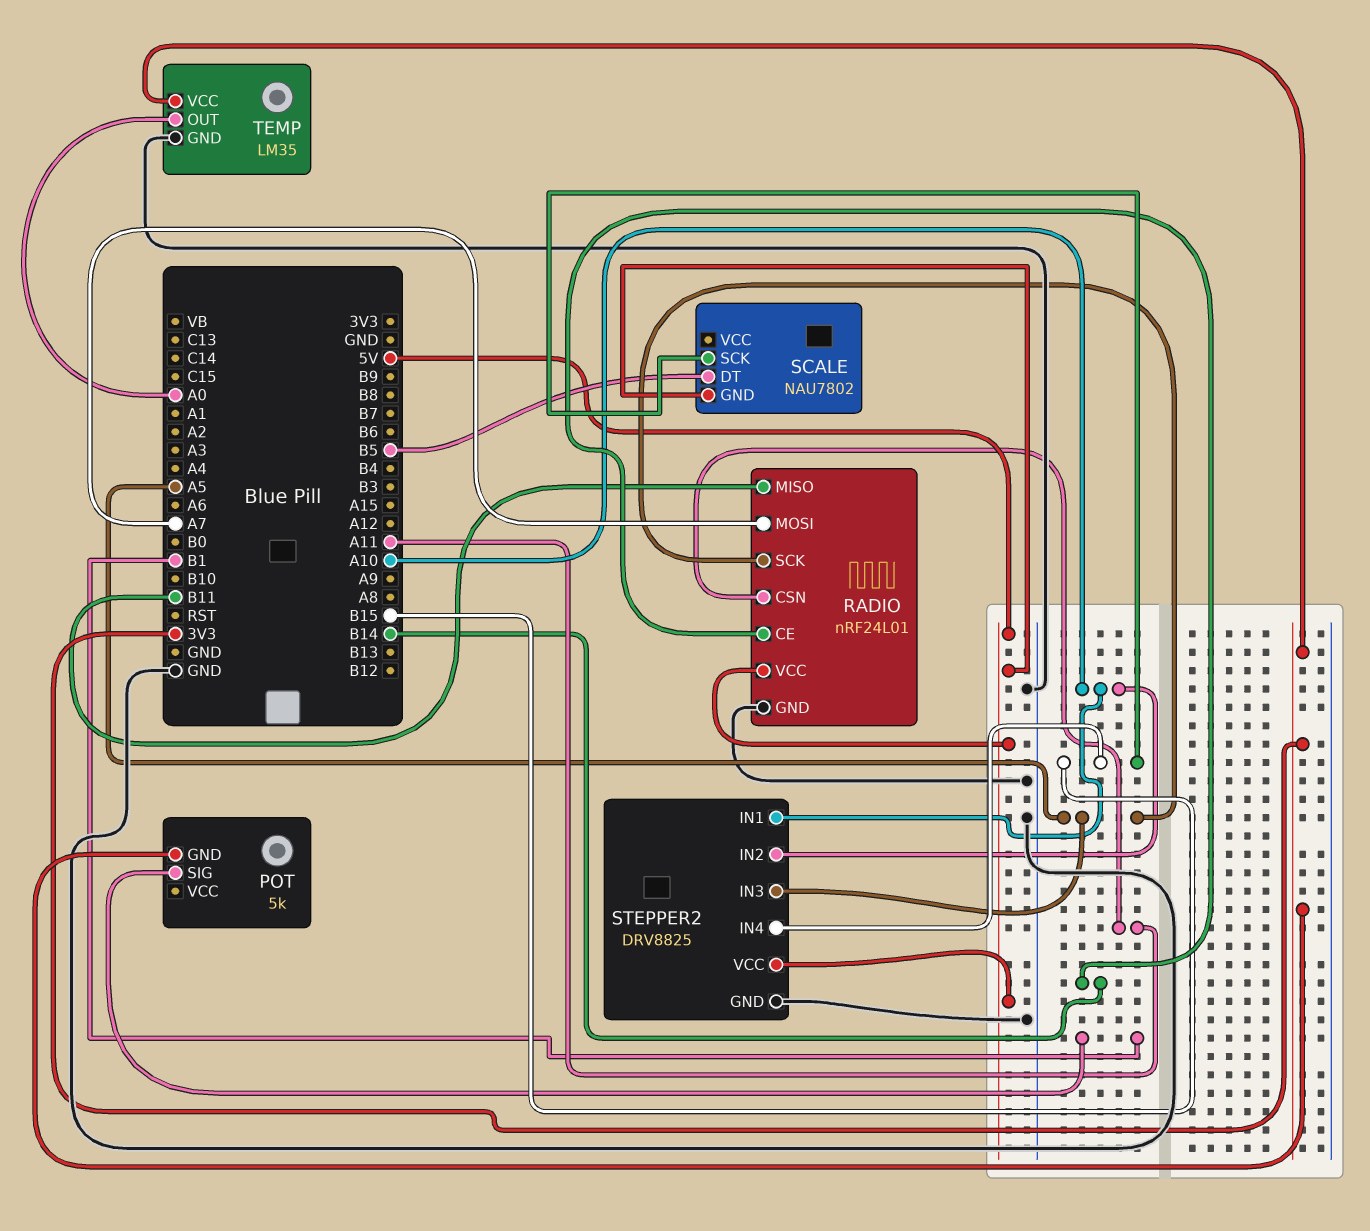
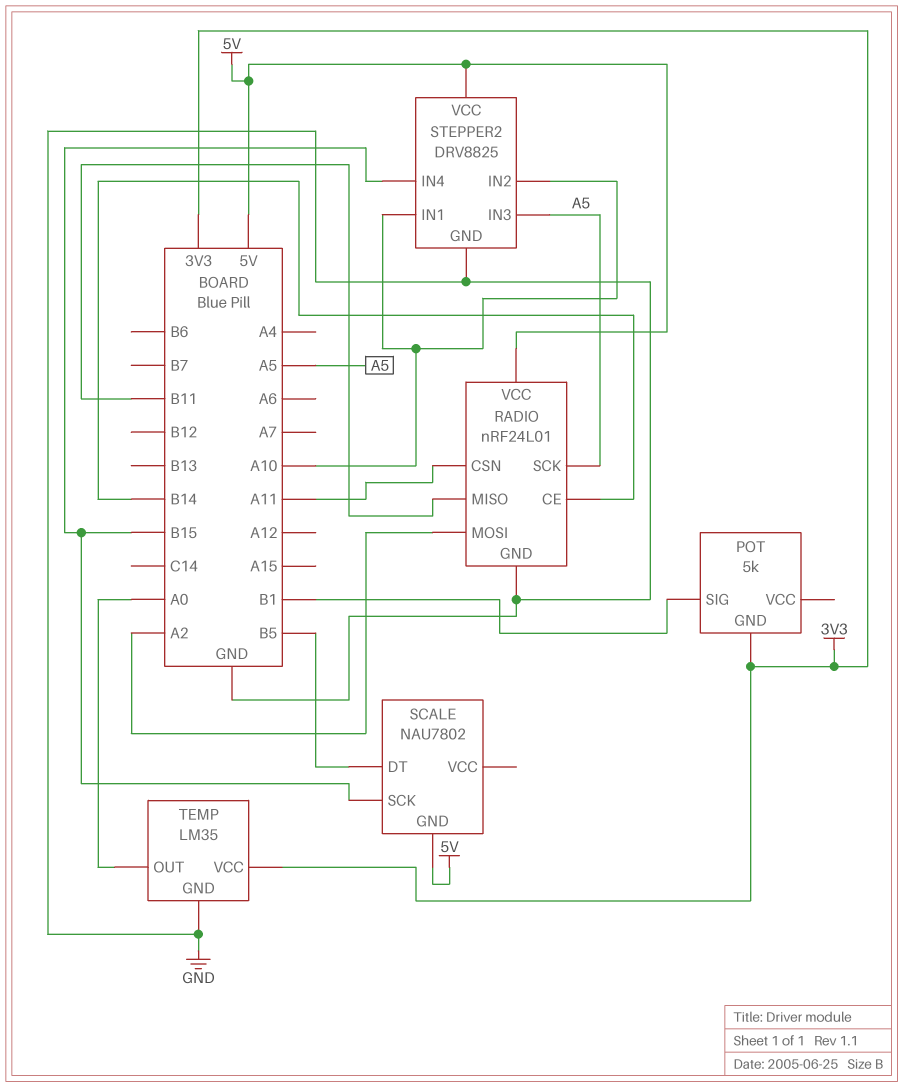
RADIO pin MOSI: A7 -> A2

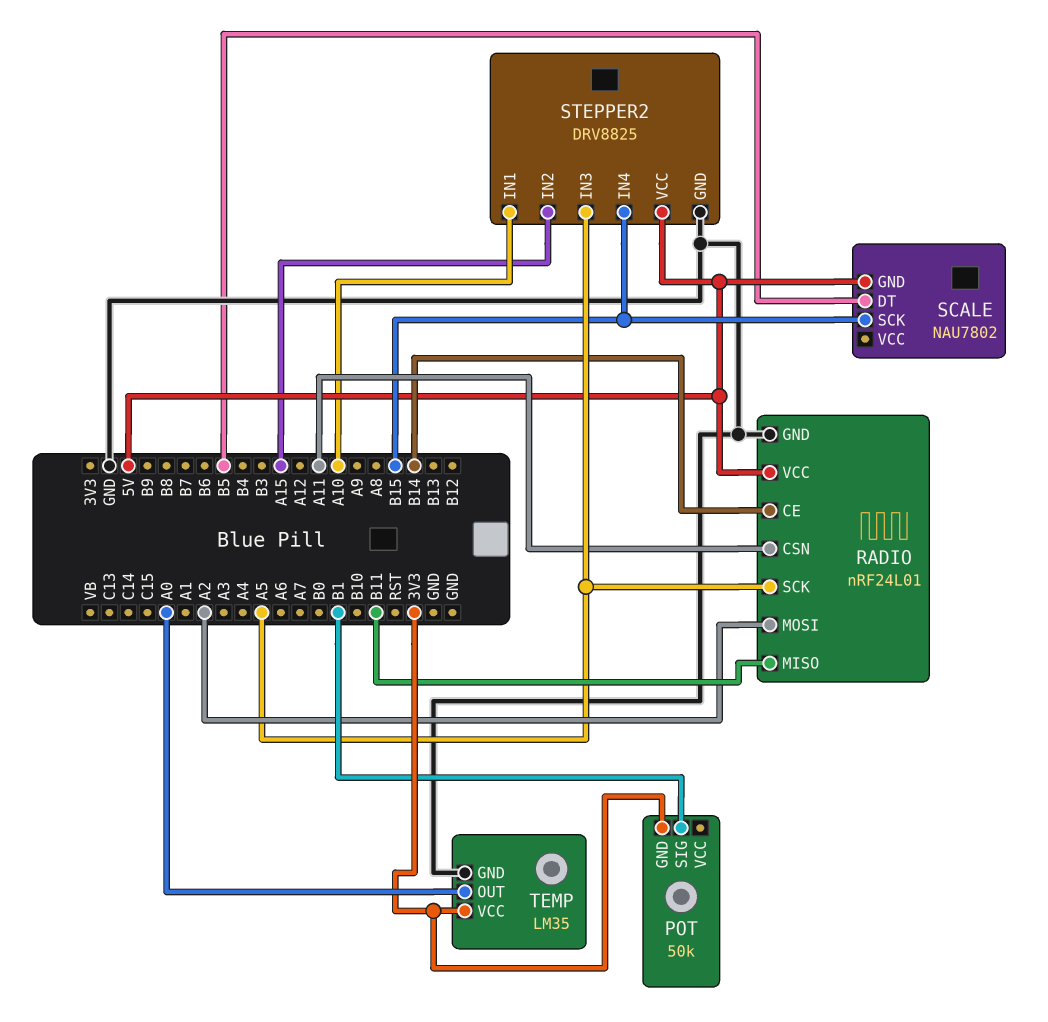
POT: 5k -> 50k
STEPPER2 pin IN2: A10 -> A15

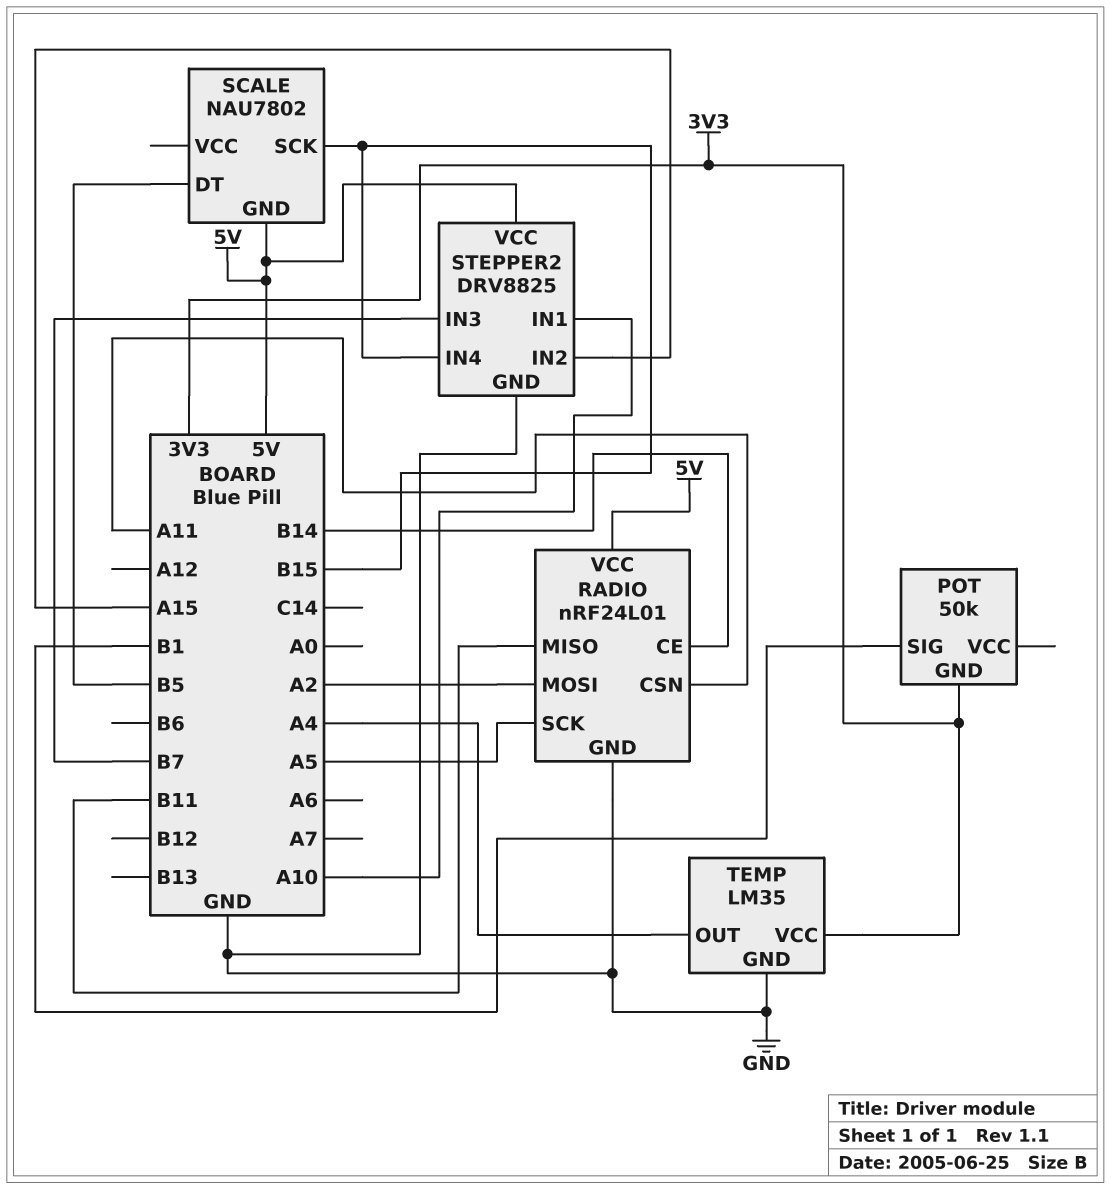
STEPPER2 pin IN3: A5 -> B7
TEMP pin OUT: A0 -> A4

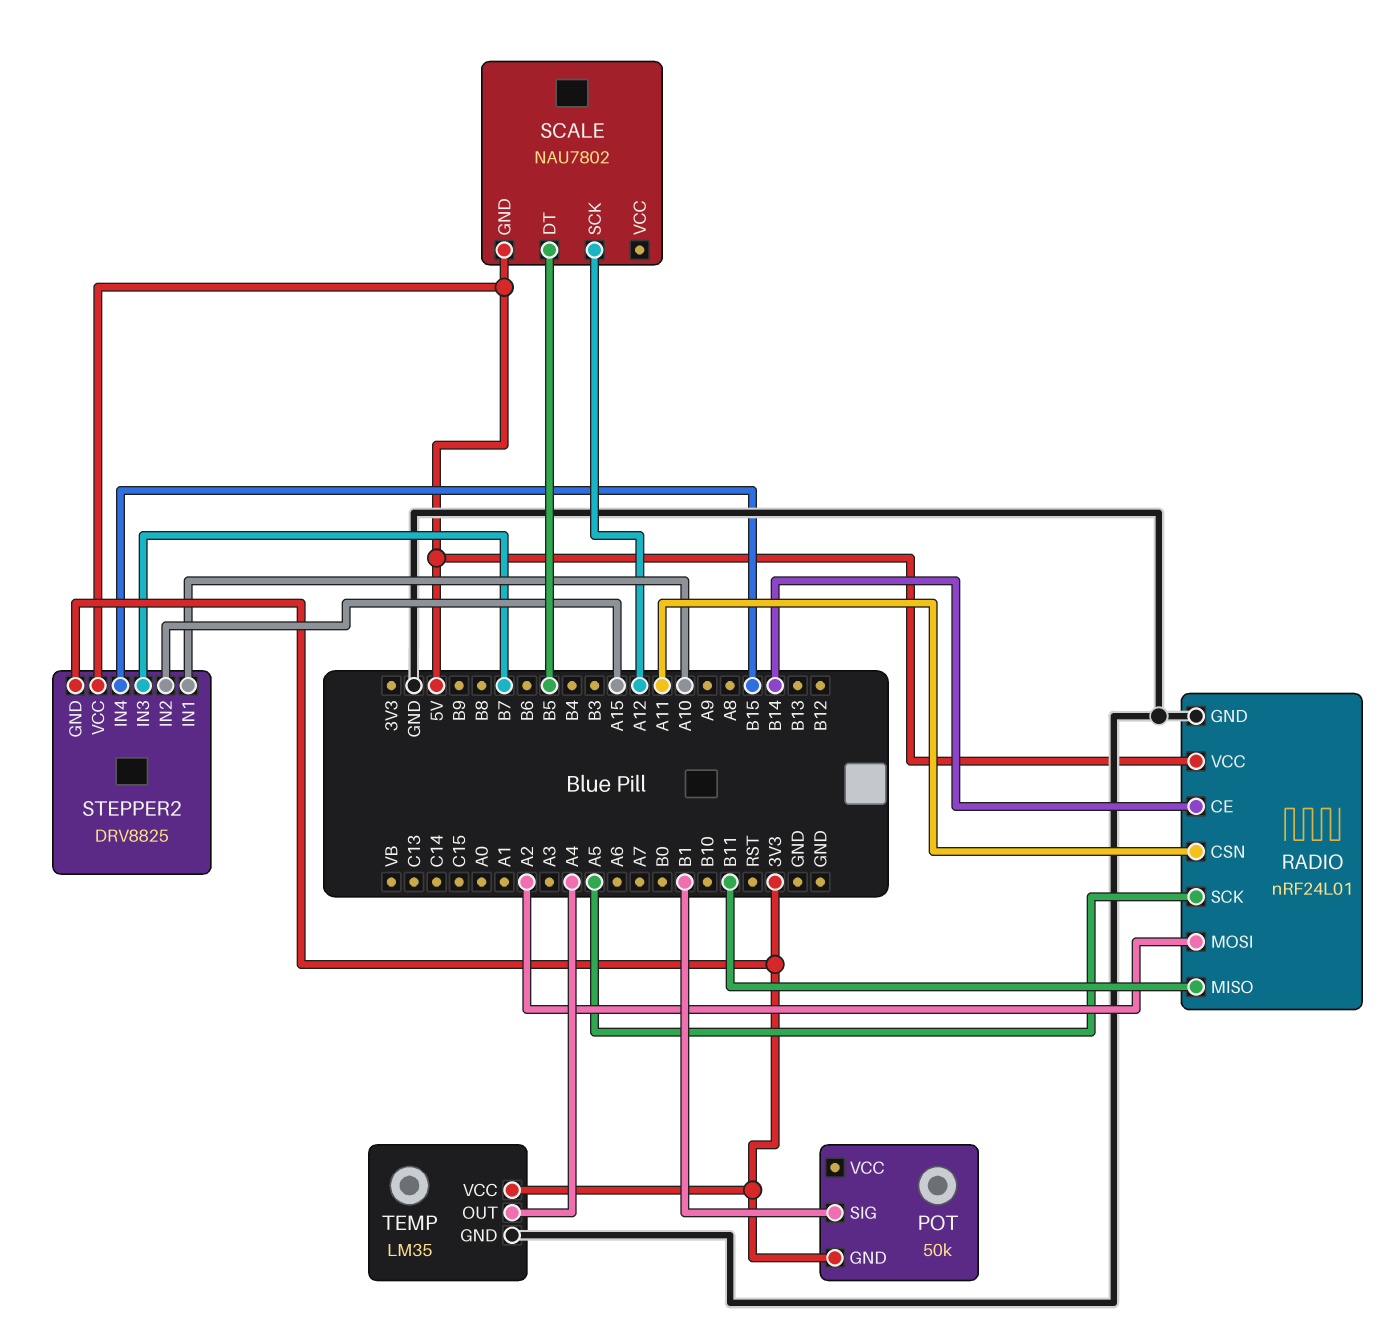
SCALE pin SCK: B15 -> A12
STEPPER2 pin GND: GND -> 3V3

